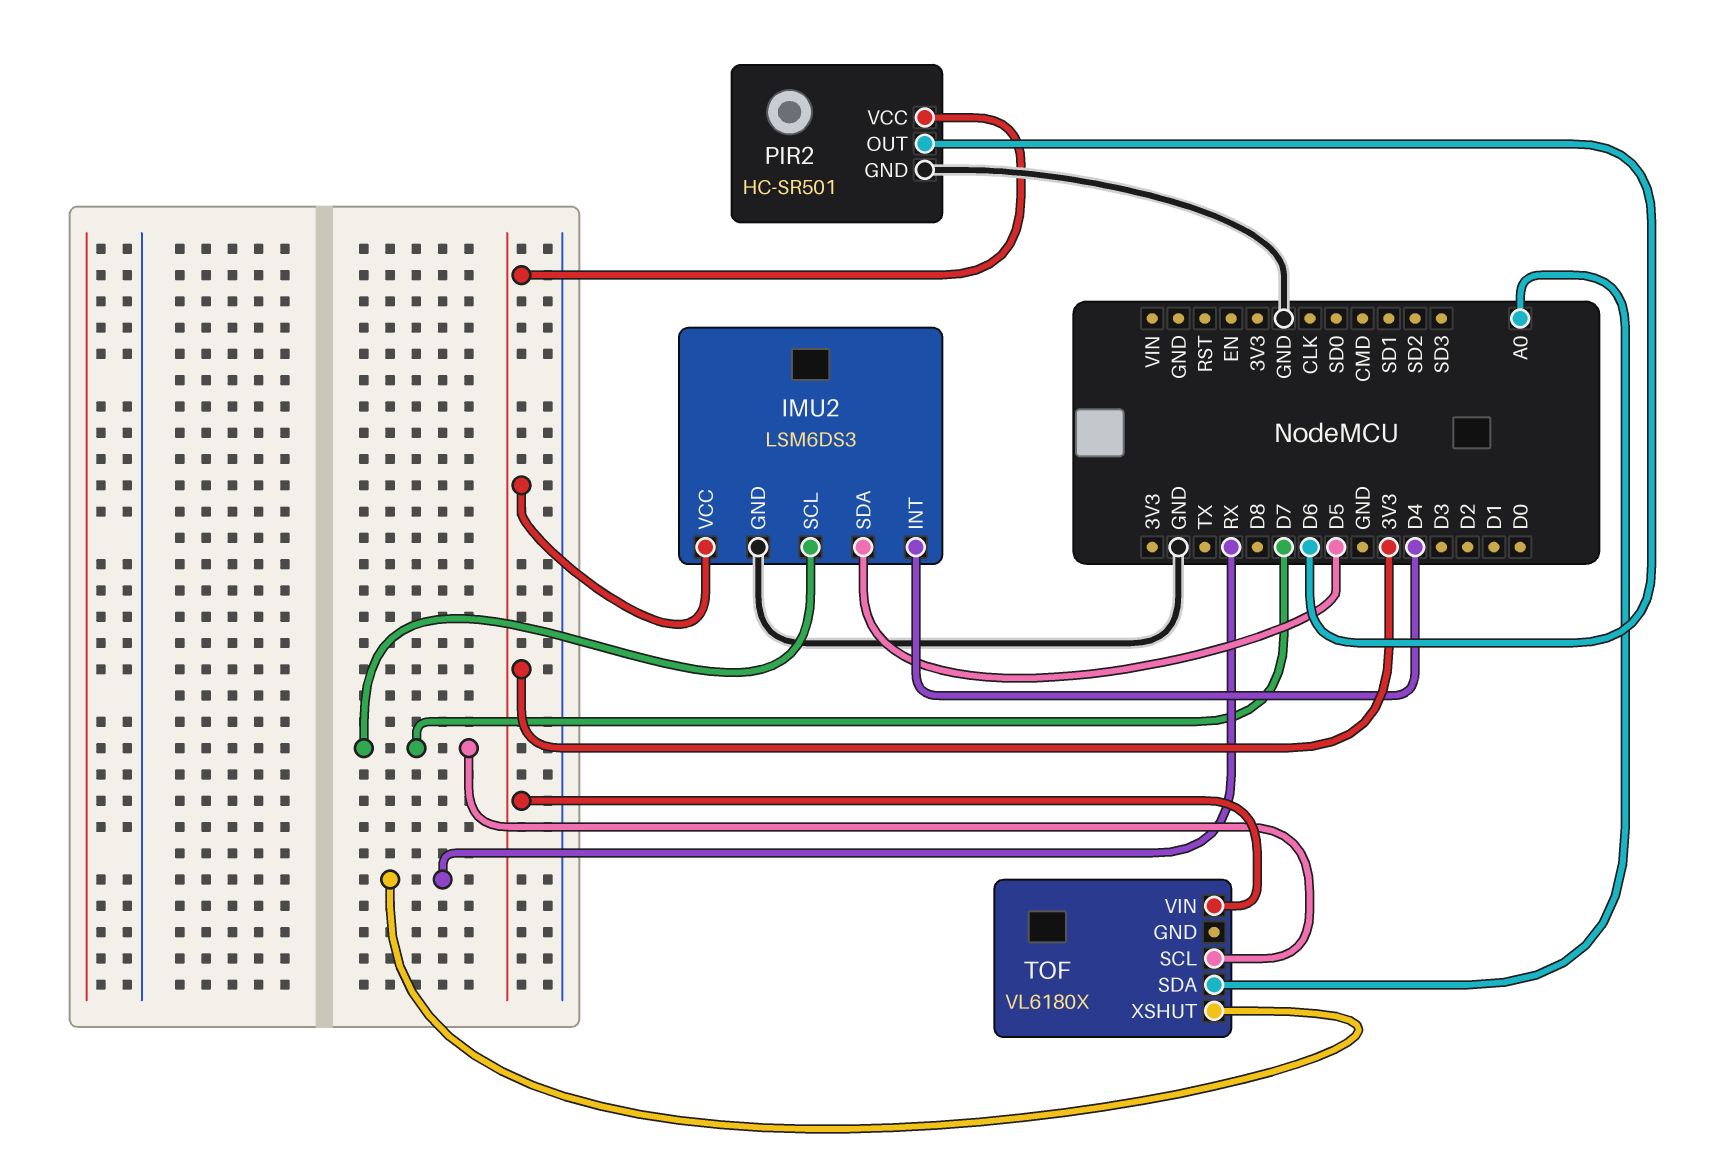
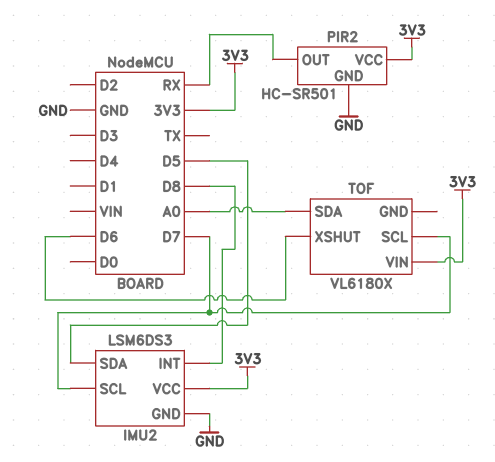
IMU2 pin INT: D4 -> D8
PIR2 pin OUT: D6 -> RX
TOF pin XSHUT: RX -> D6

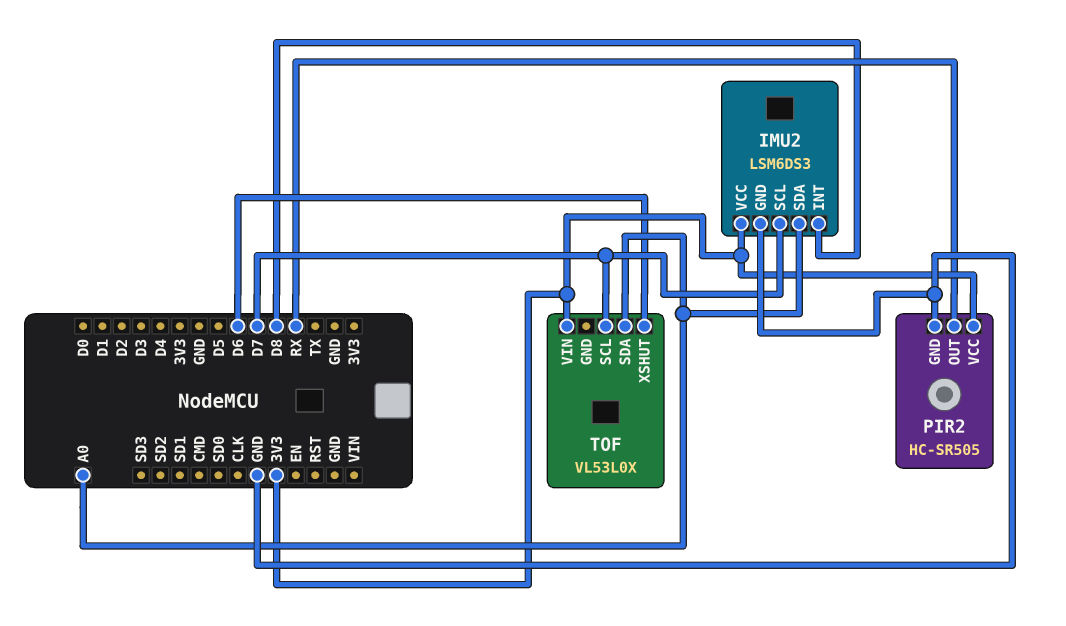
IMU2 pin SDA: D5 -> A0
PIR2: HC-SR501 -> HC-SR505
TOF: VL6180X -> VL53L0X

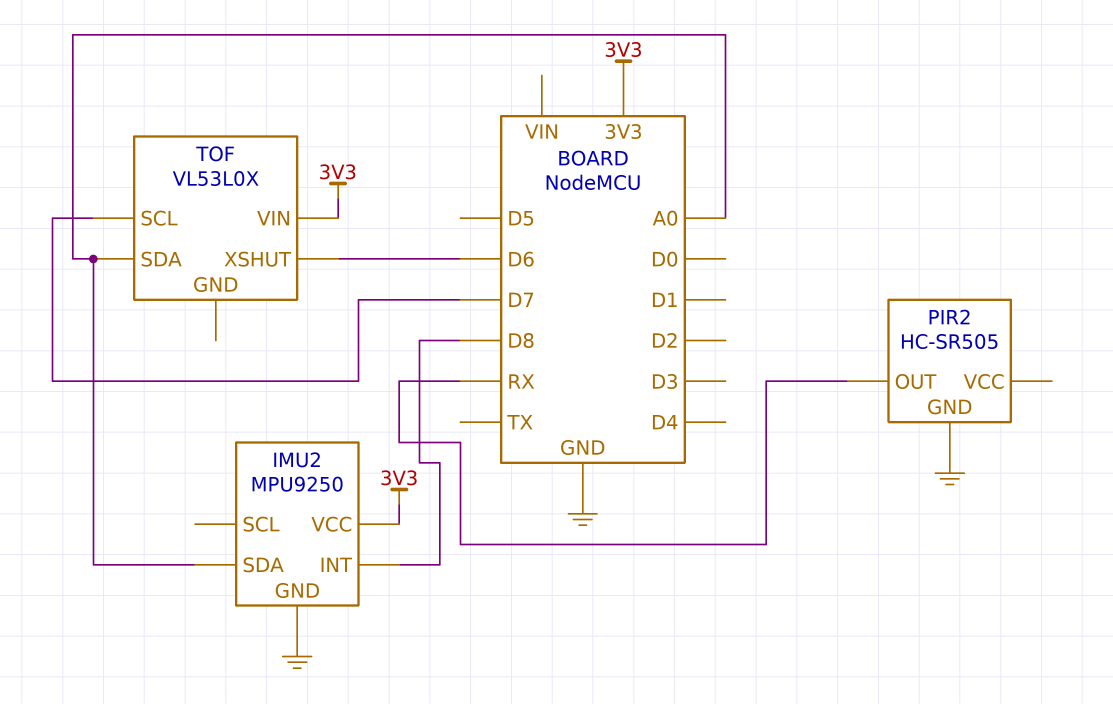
IMU2: LSM6DS3 -> MPU9250
IMU2 pin SCL: D7 -> none
PIR2 pin VCC: 3V3 -> none

